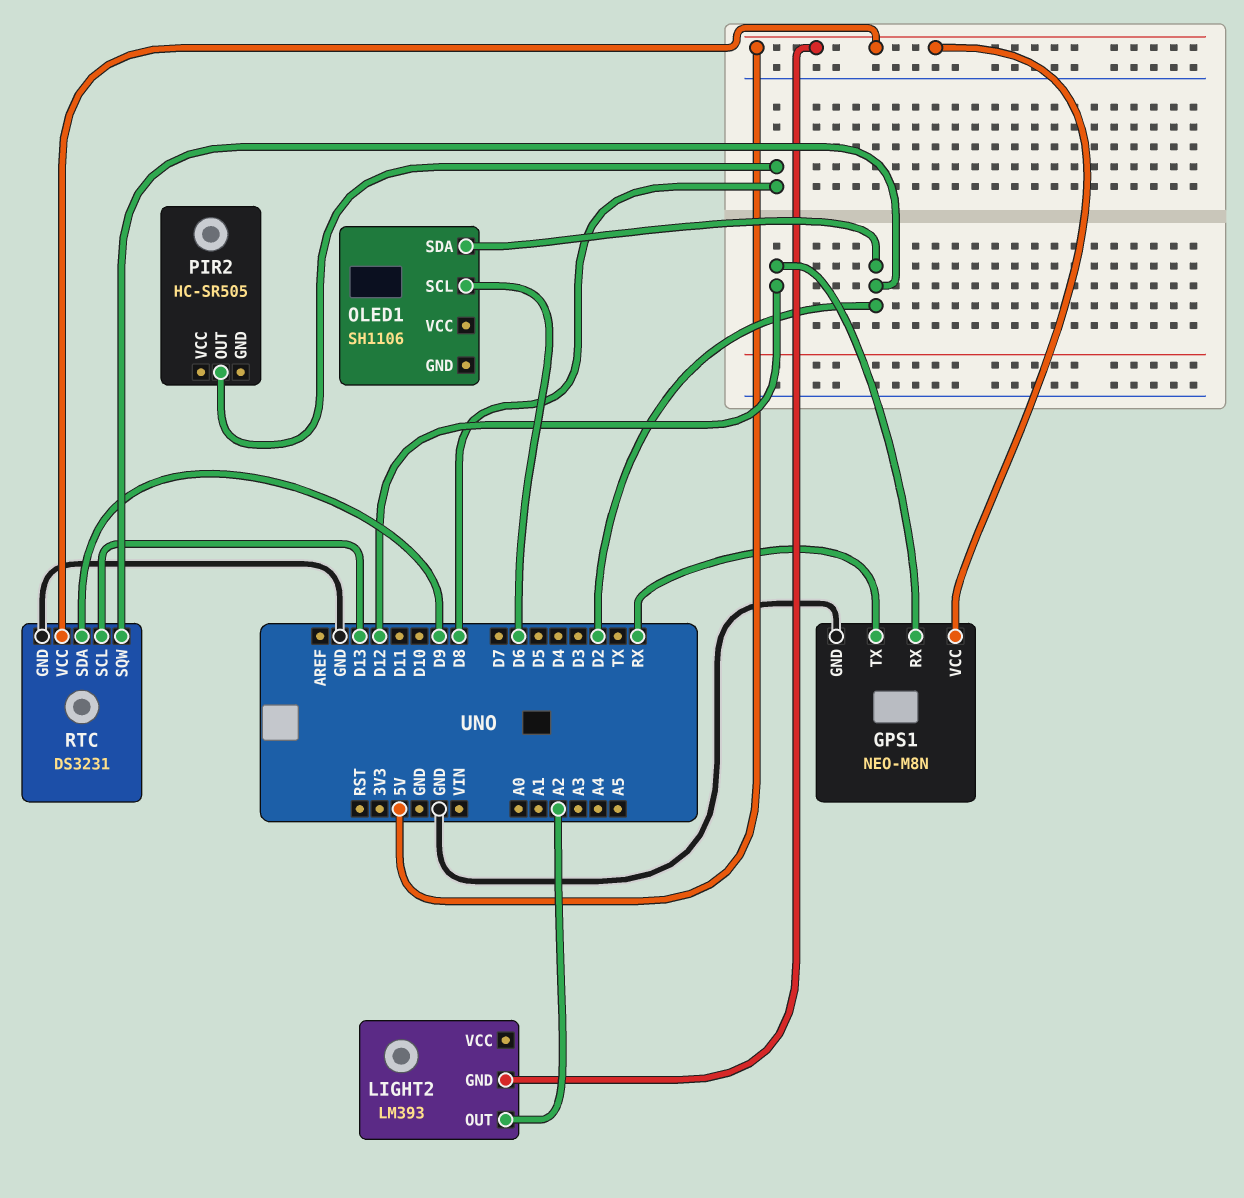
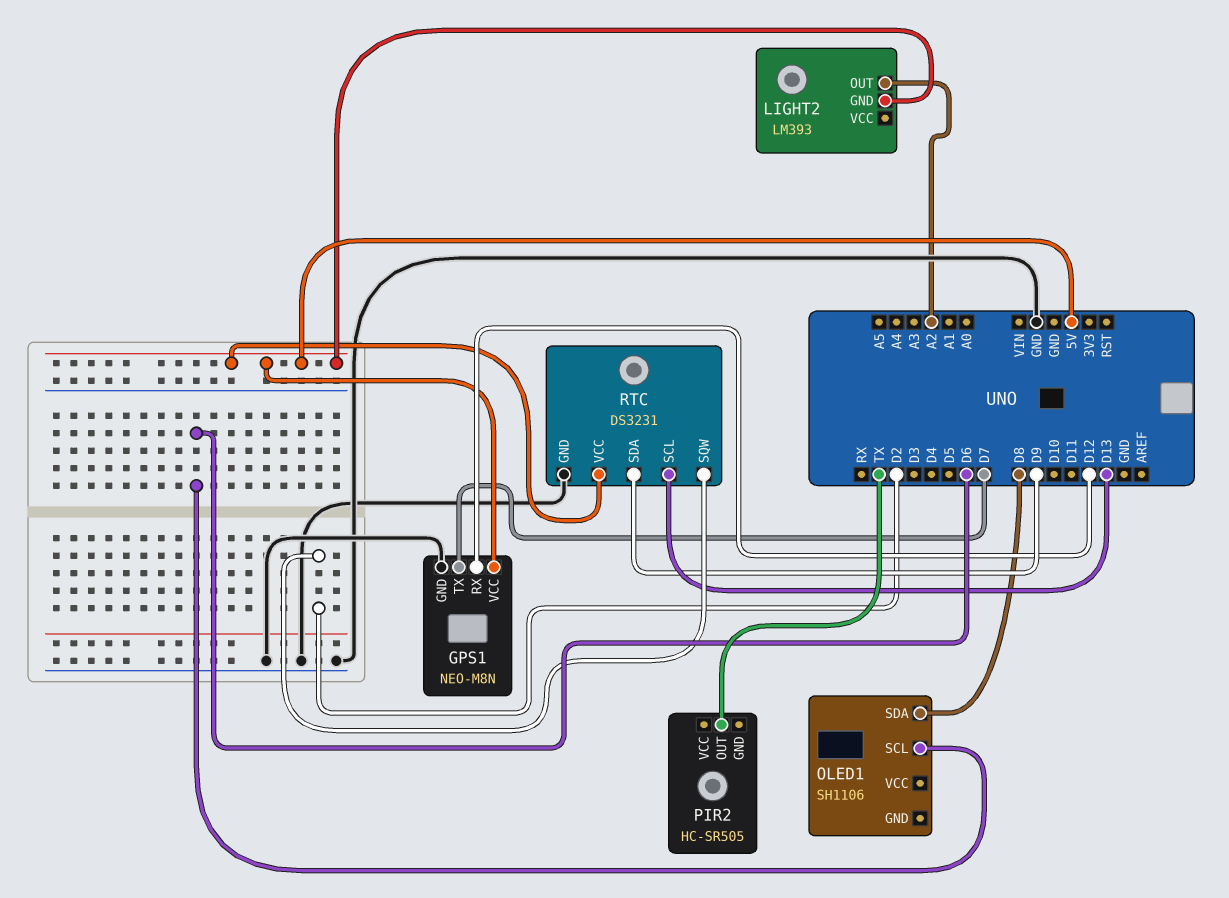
GPS1 pin TX: RX -> D7
OLED1 pin SDA: D2 -> D8
PIR2 pin OUT: D8 -> TX

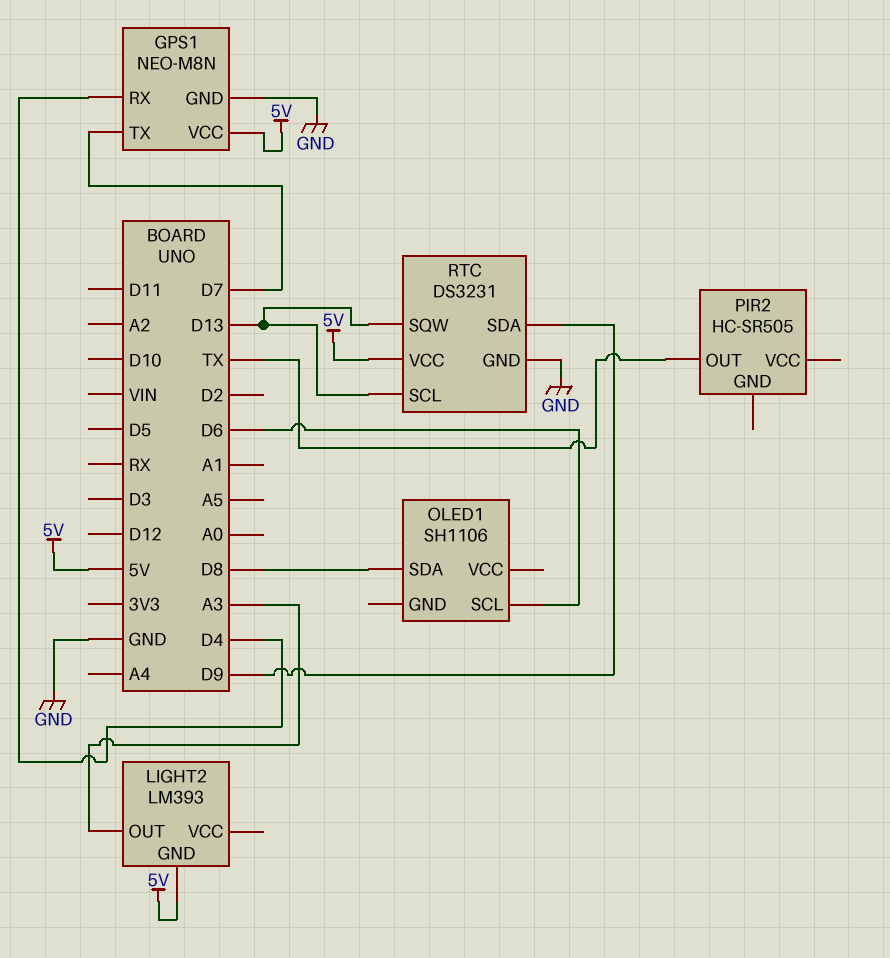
GPS1 pin RX: D12 -> D4
LIGHT2 pin OUT: A2 -> A3
RTC pin SQW: D2 -> D13

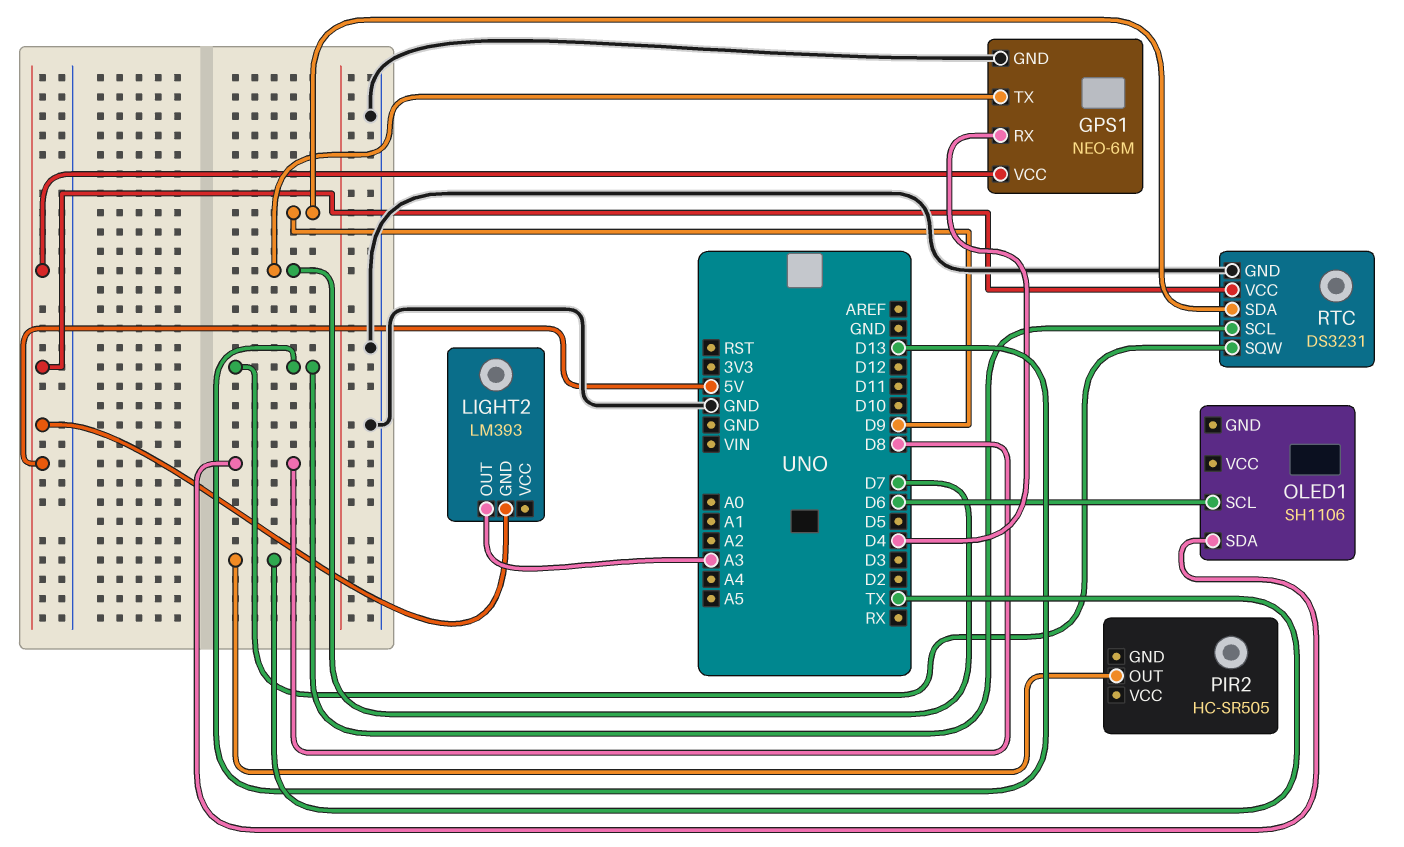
GPS1: NEO-M8N -> NEO-6M

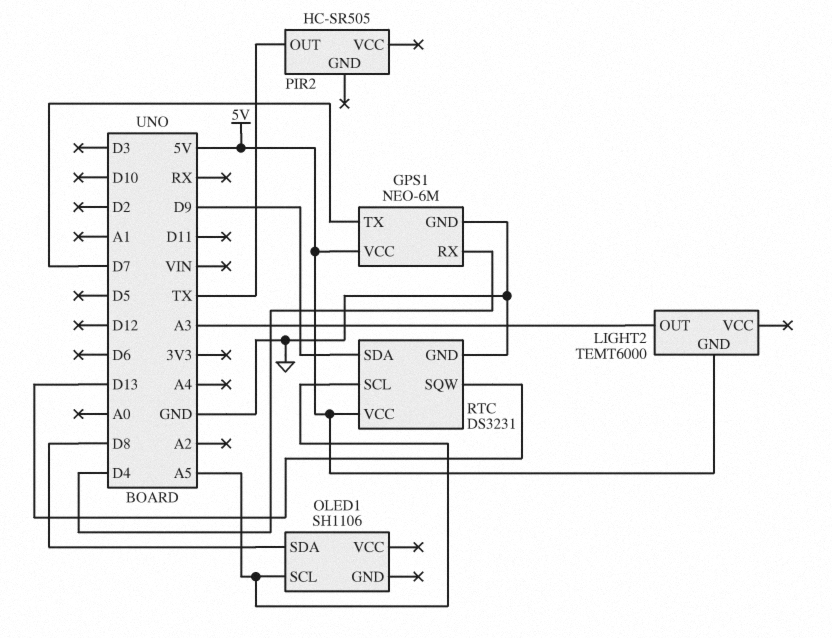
LIGHT2: LM393 -> TEMT6000
OLED1 pin SCL: D6 -> A5
RTC pin SCL: D13 -> A5

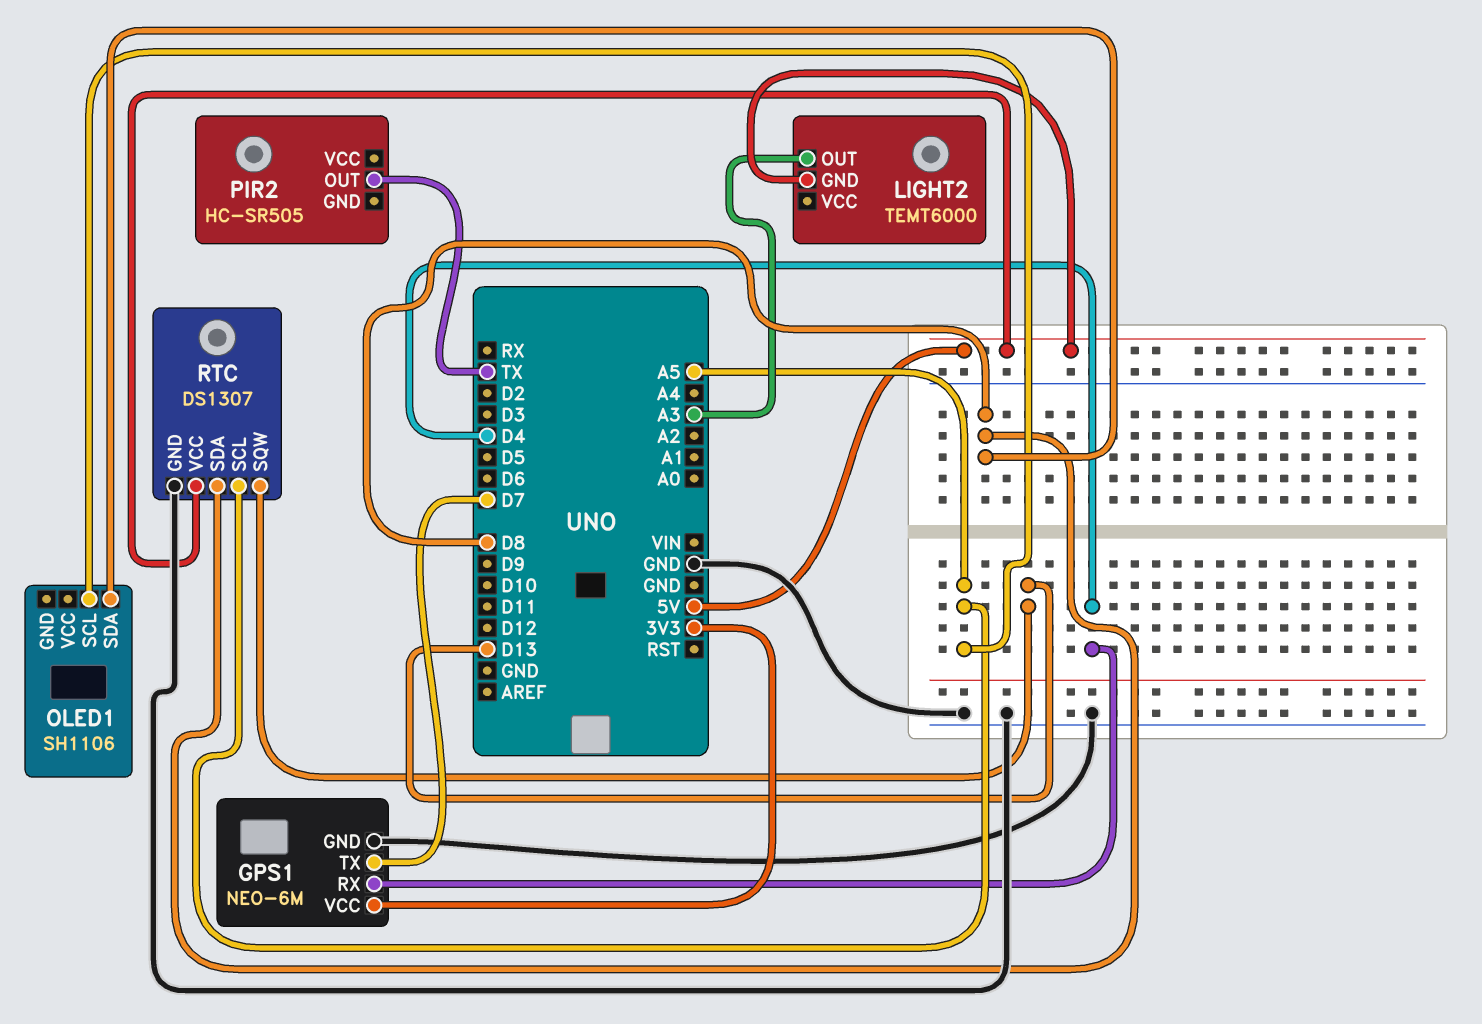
GPS1 pin VCC: 5V -> 3V3
RTC: DS3231 -> DS1307
RTC pin SDA: D9 -> D8

